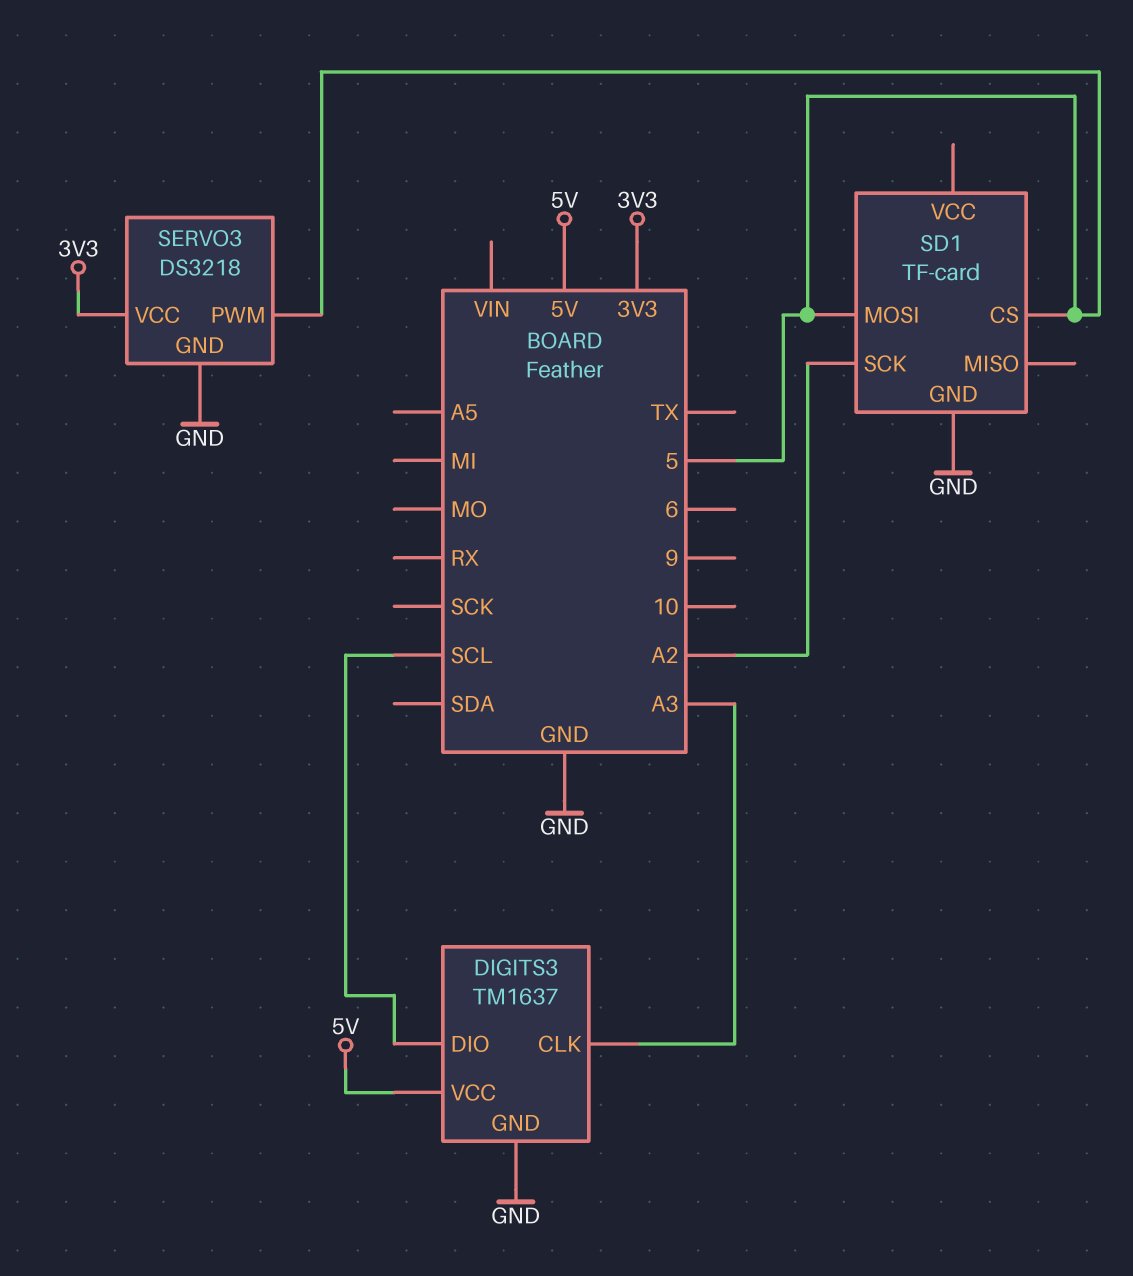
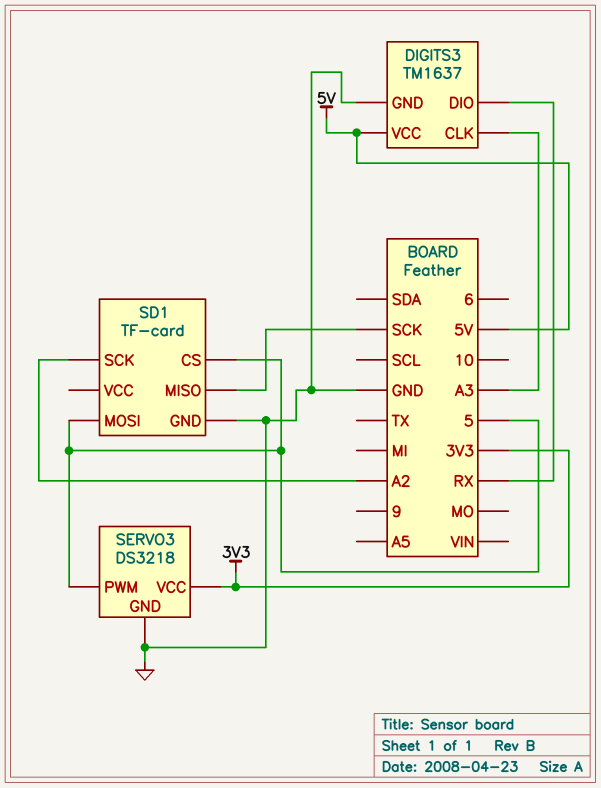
DIGITS3 pin DIO: SCL -> RX
SD1 pin MISO: none -> SCK

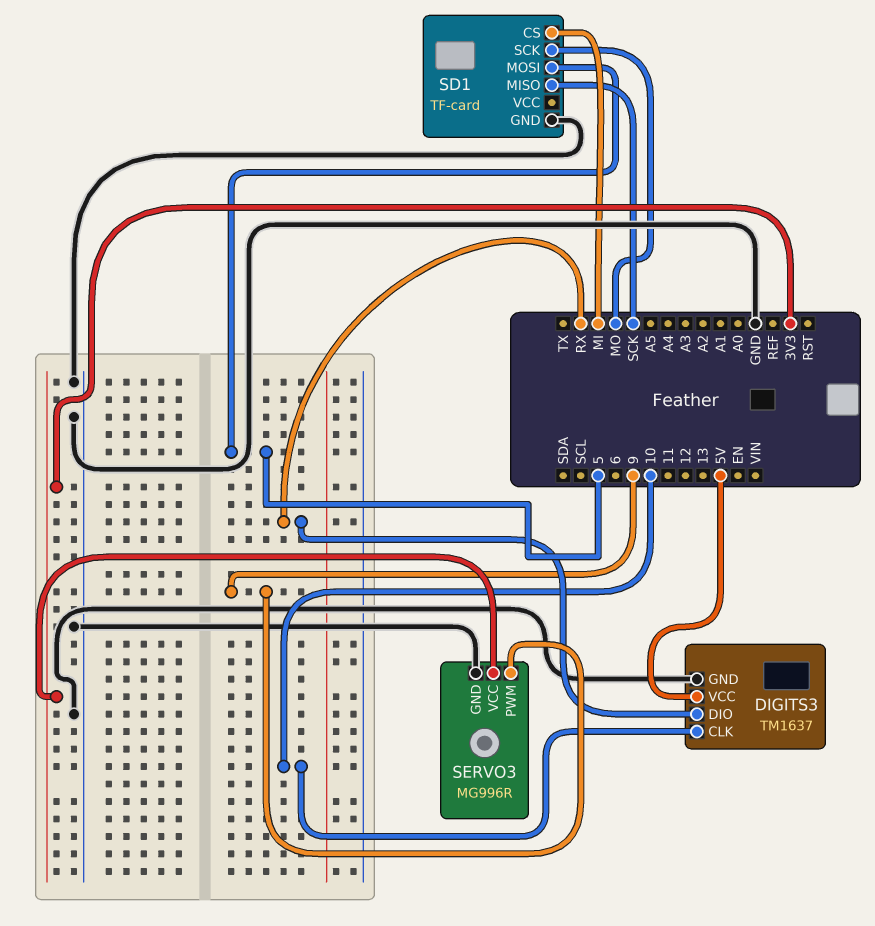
DIGITS3 pin CLK: A3 -> 10
SD1 pin CS: 5 -> MI
SD1 pin SCK: A2 -> MO
SERVO3: DS3218 -> MG996R
SERVO3 pin PWM: 5 -> 9

